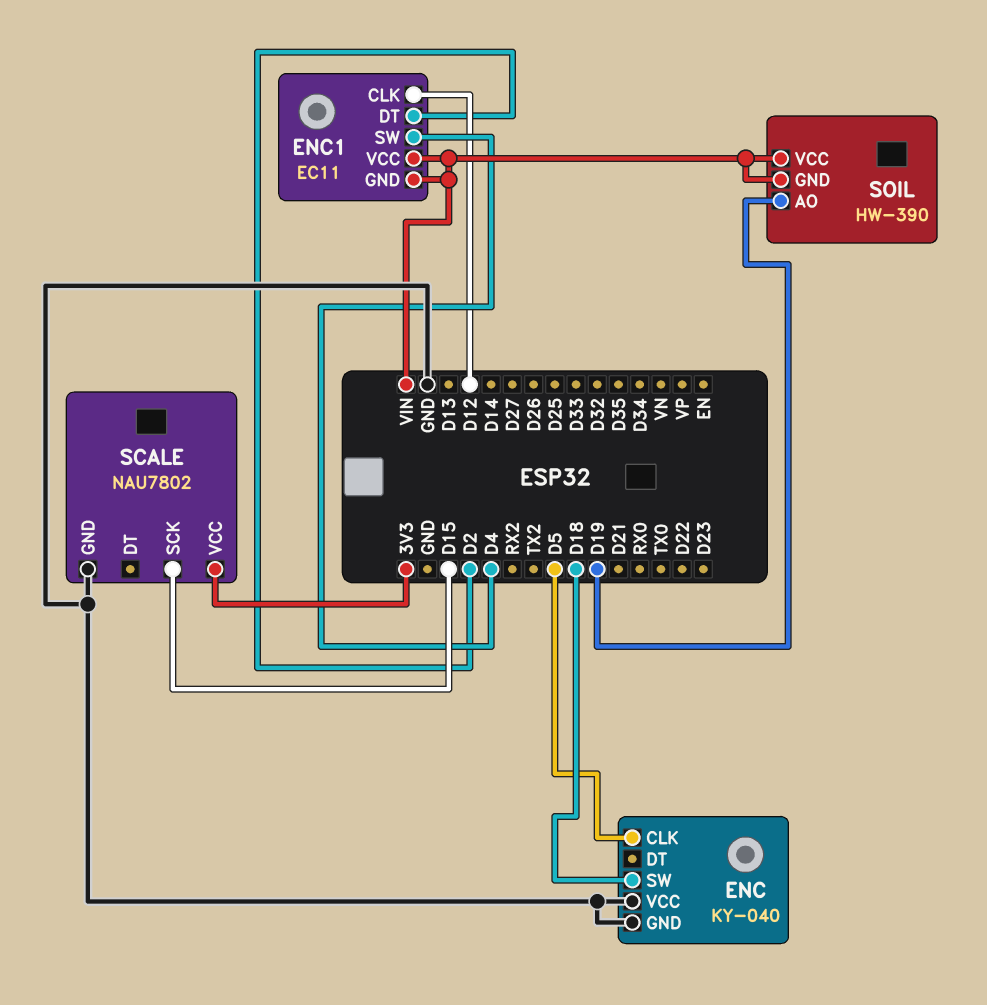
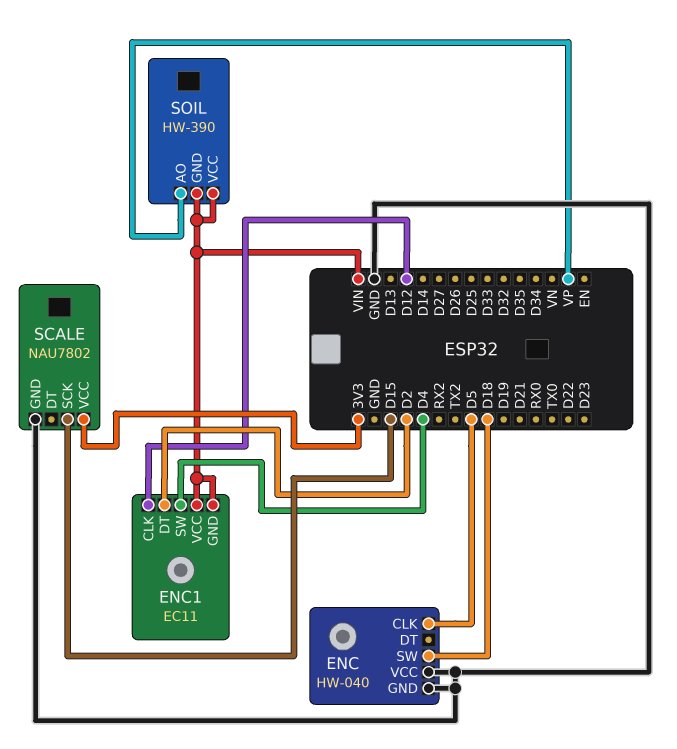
ENC: KY-040 -> HW-040
SOIL pin AO: D19 -> VP

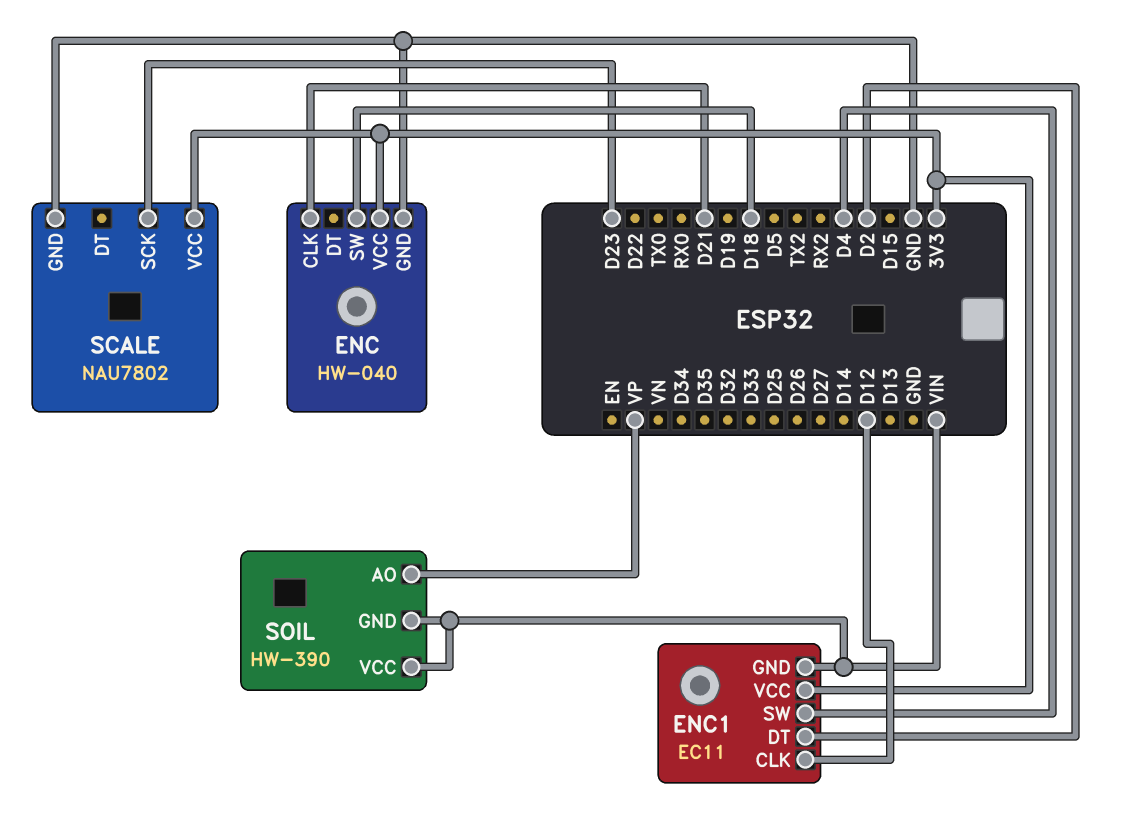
ENC pin CLK: D5 -> D21
ENC pin VCC: GND -> 3V3
ENC1 pin VCC: VIN -> 3V3
SCALE pin SCK: D15 -> D23

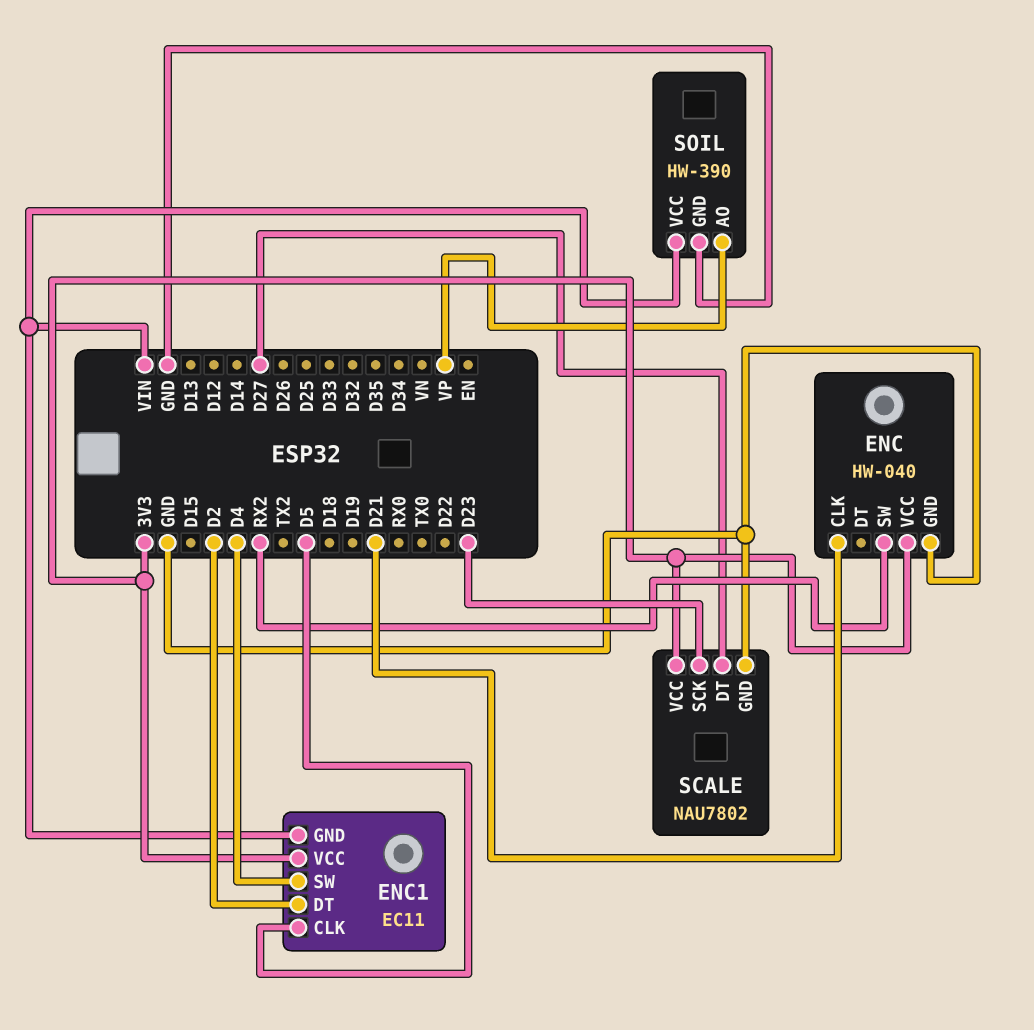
ENC pin SW: D18 -> RX2
ENC1 pin CLK: D12 -> D5
SCALE pin DT: none -> D27
SOIL pin GND: VIN -> GND

